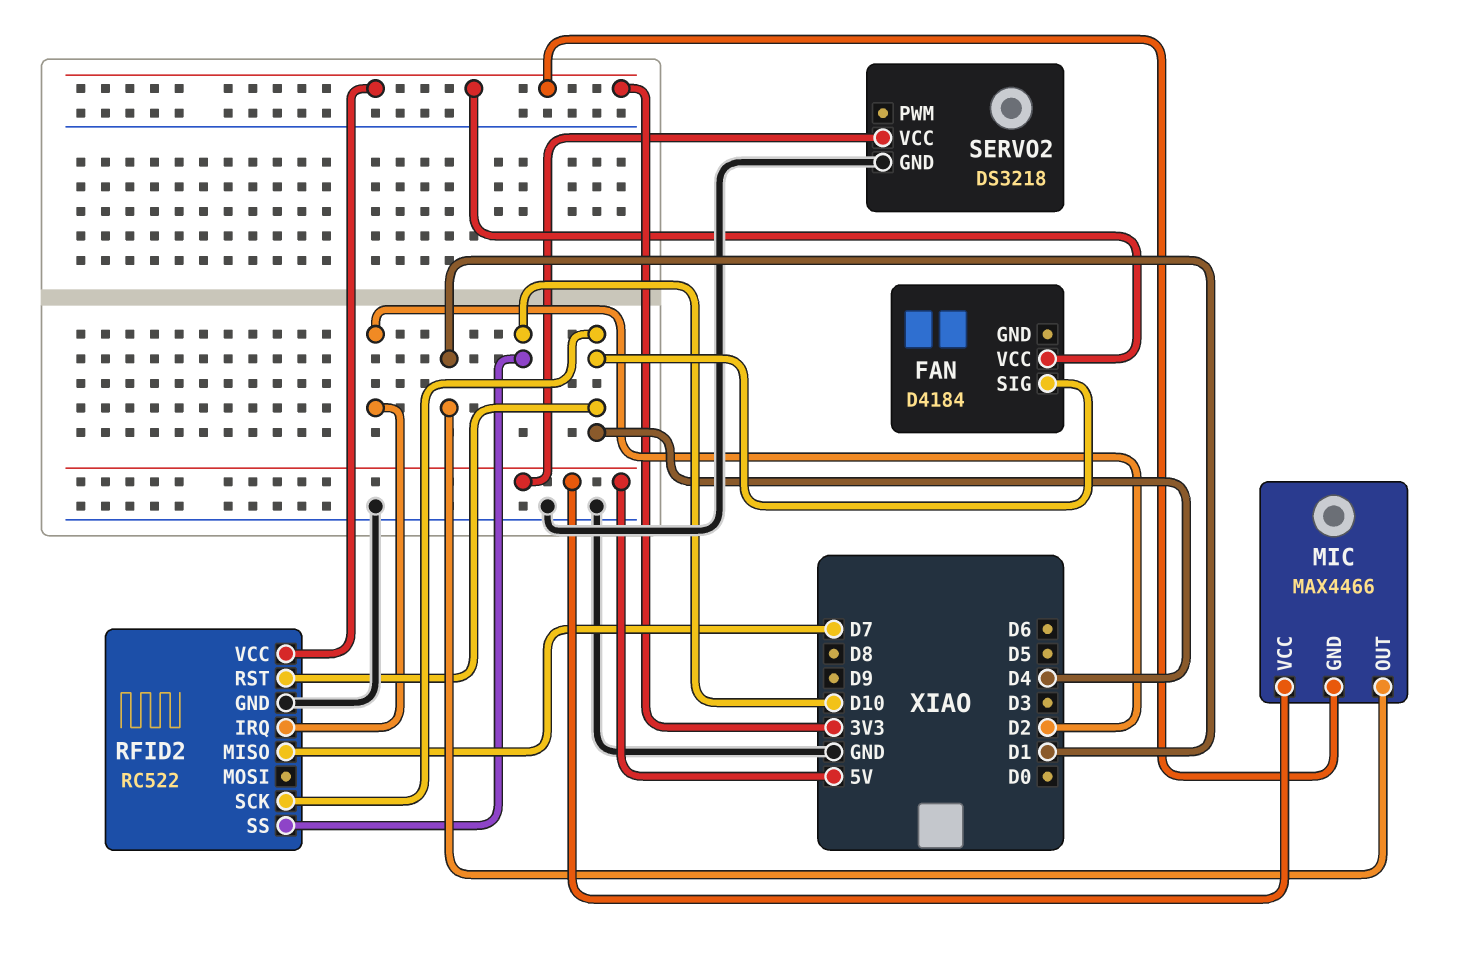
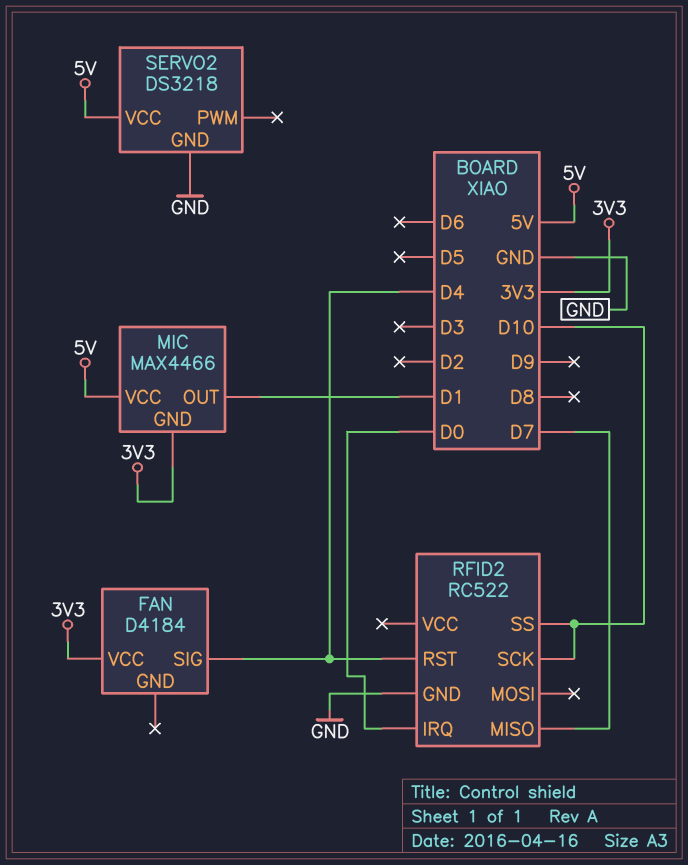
RFID2 pin IRQ: D2 -> D0
RFID2 pin SCK: D4 -> D10
RFID2 pin VCC: 3V3 -> none

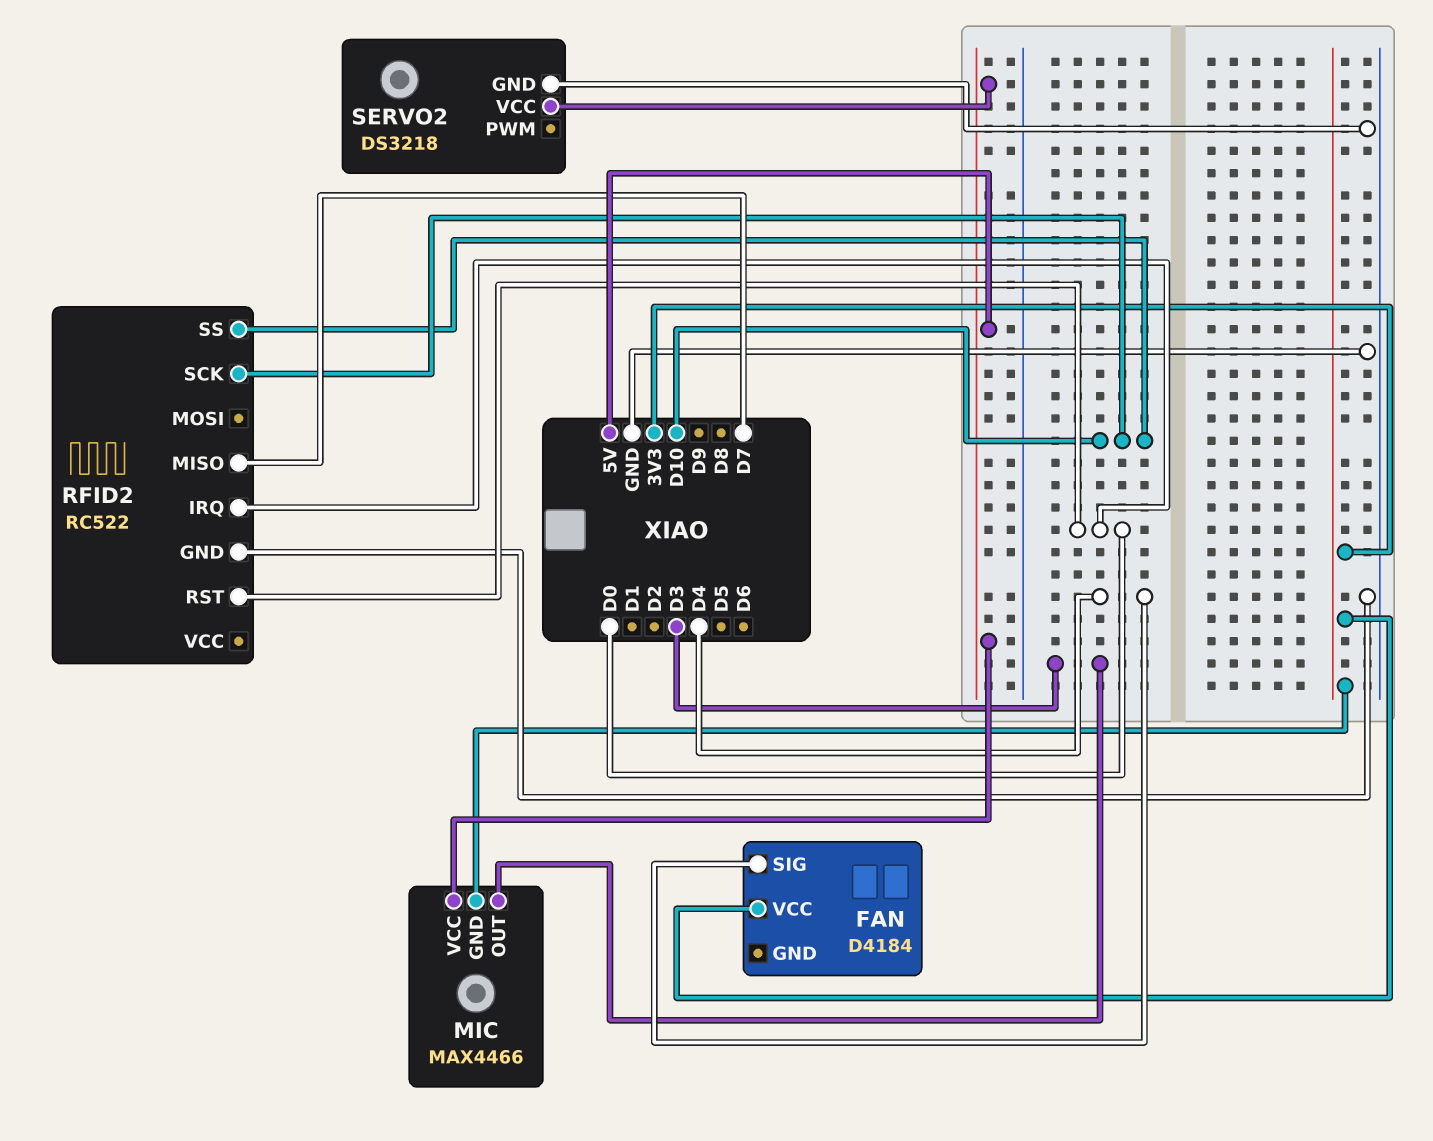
MIC pin OUT: D1 -> D3
RFID2 pin RST: D4 -> D0

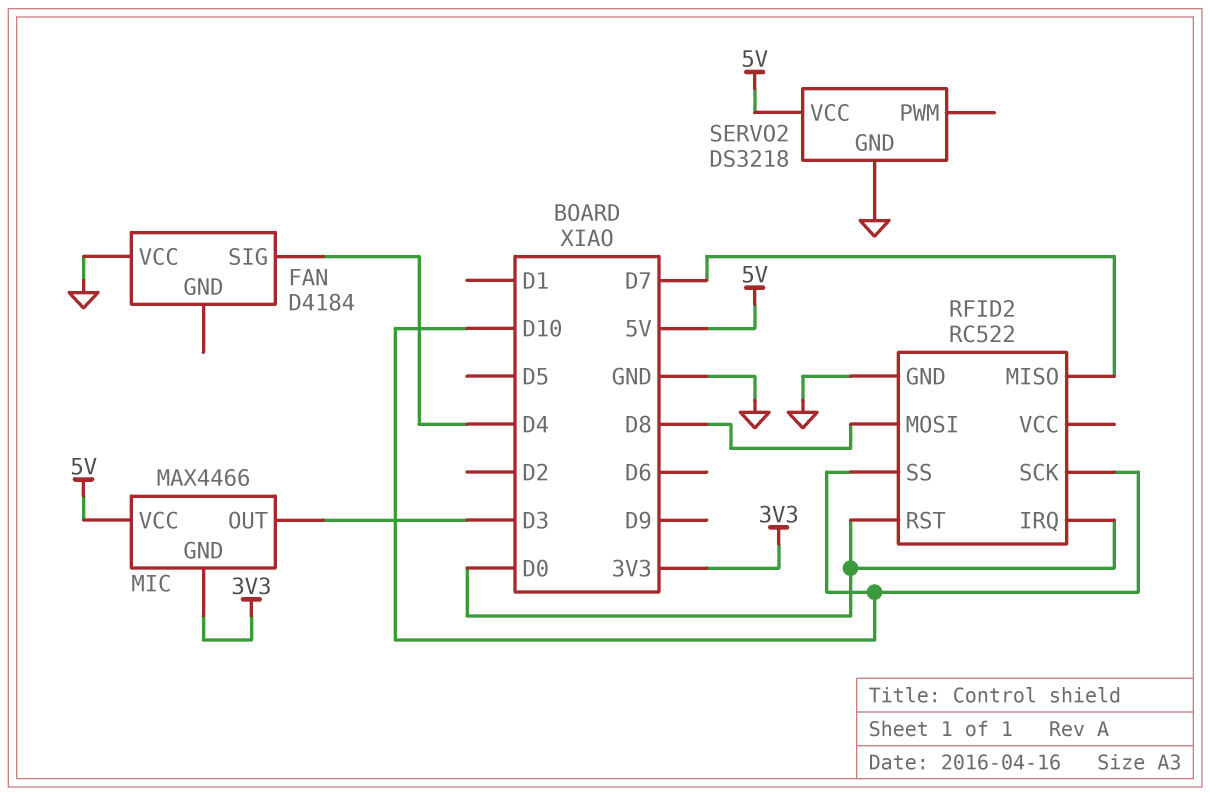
FAN pin VCC: 3V3 -> GND
RFID2 pin MOSI: none -> D8

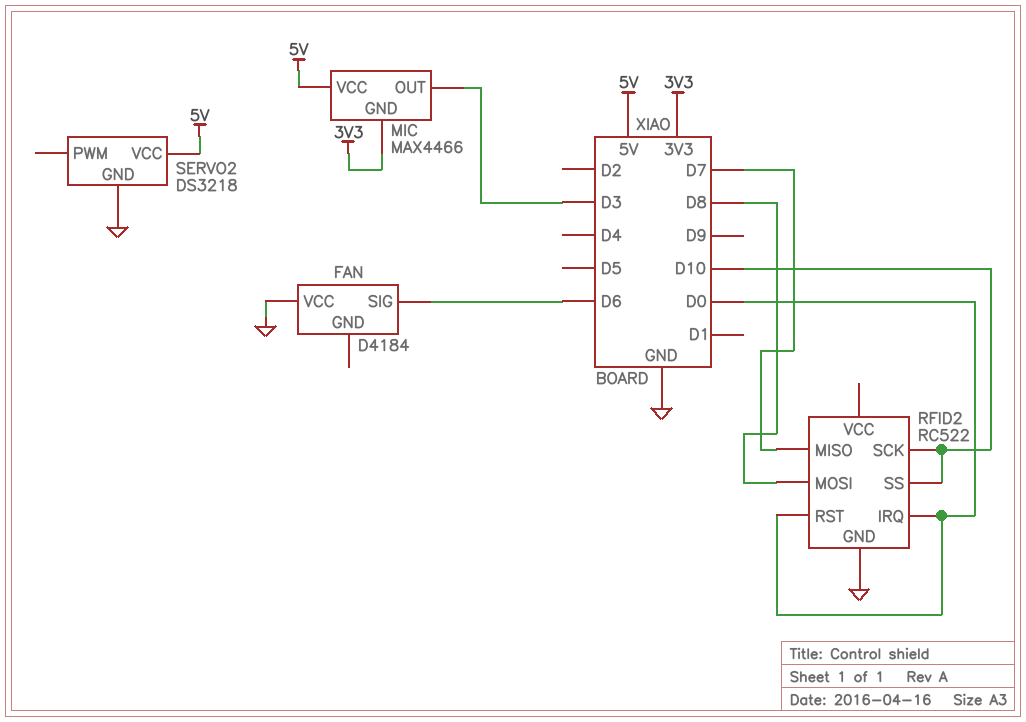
FAN pin SIG: D4 -> D6

